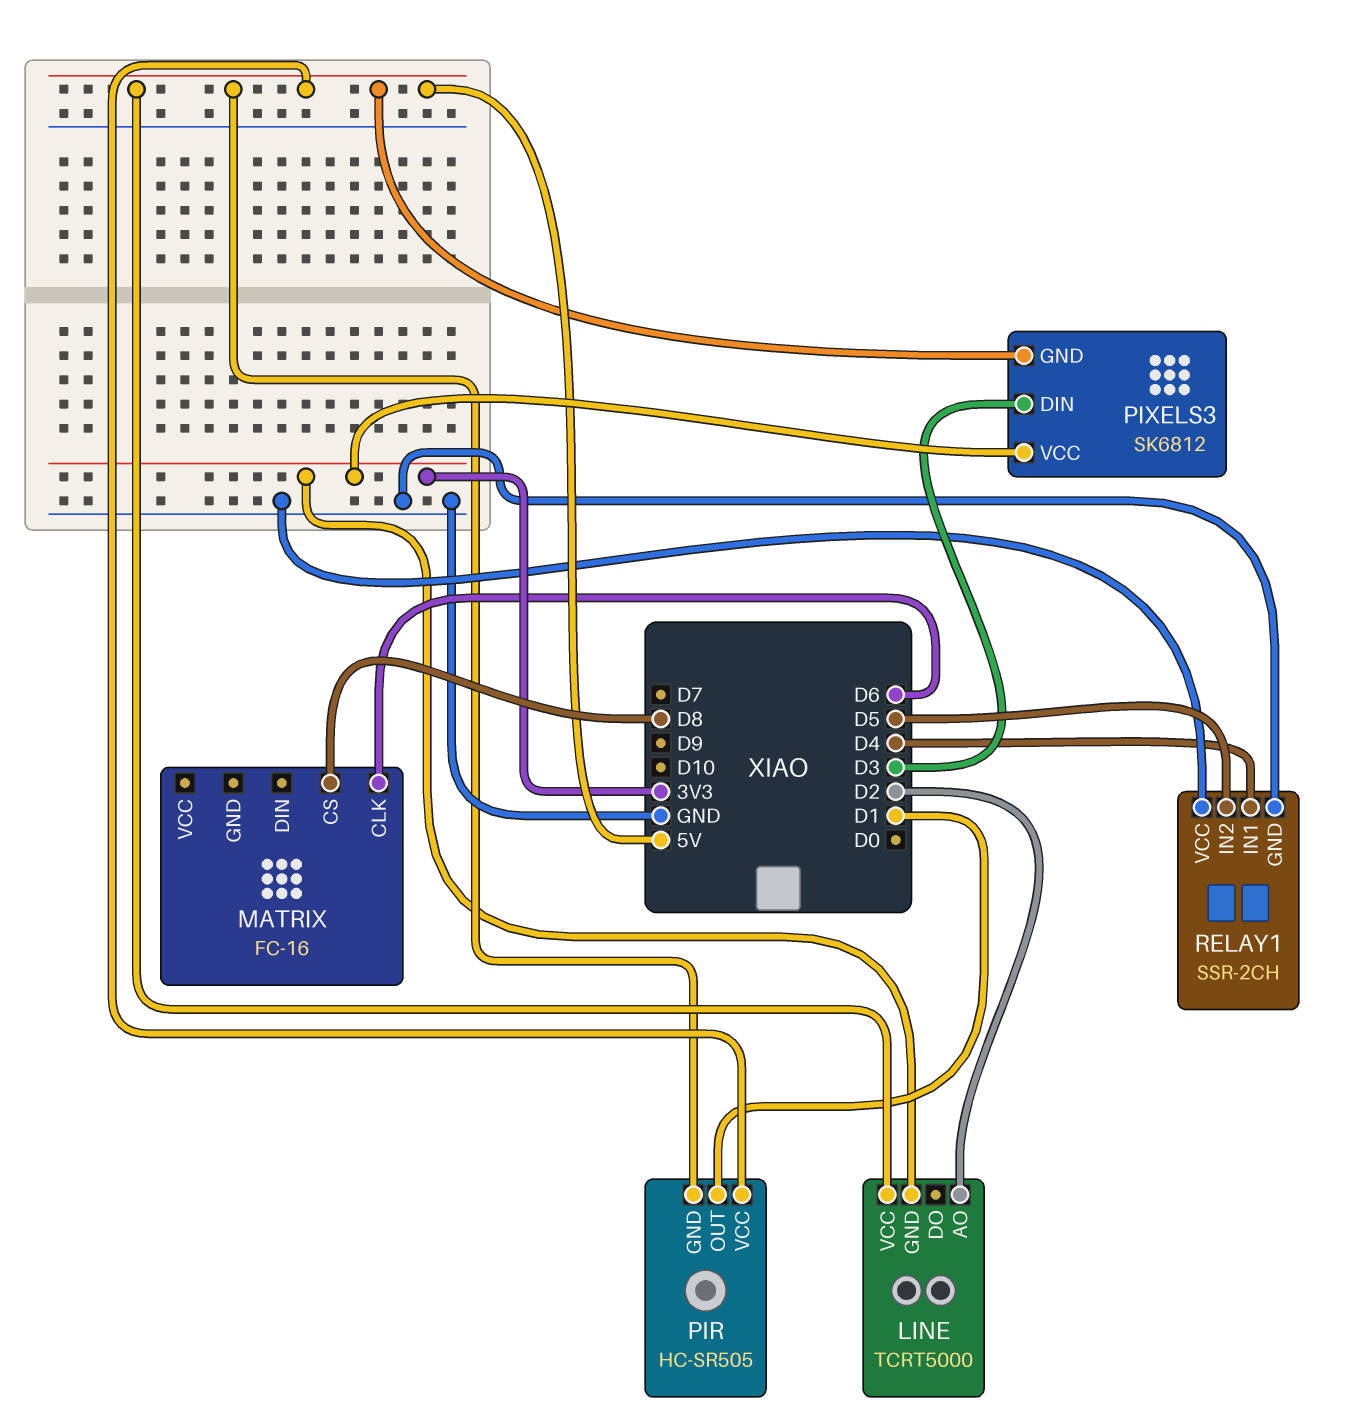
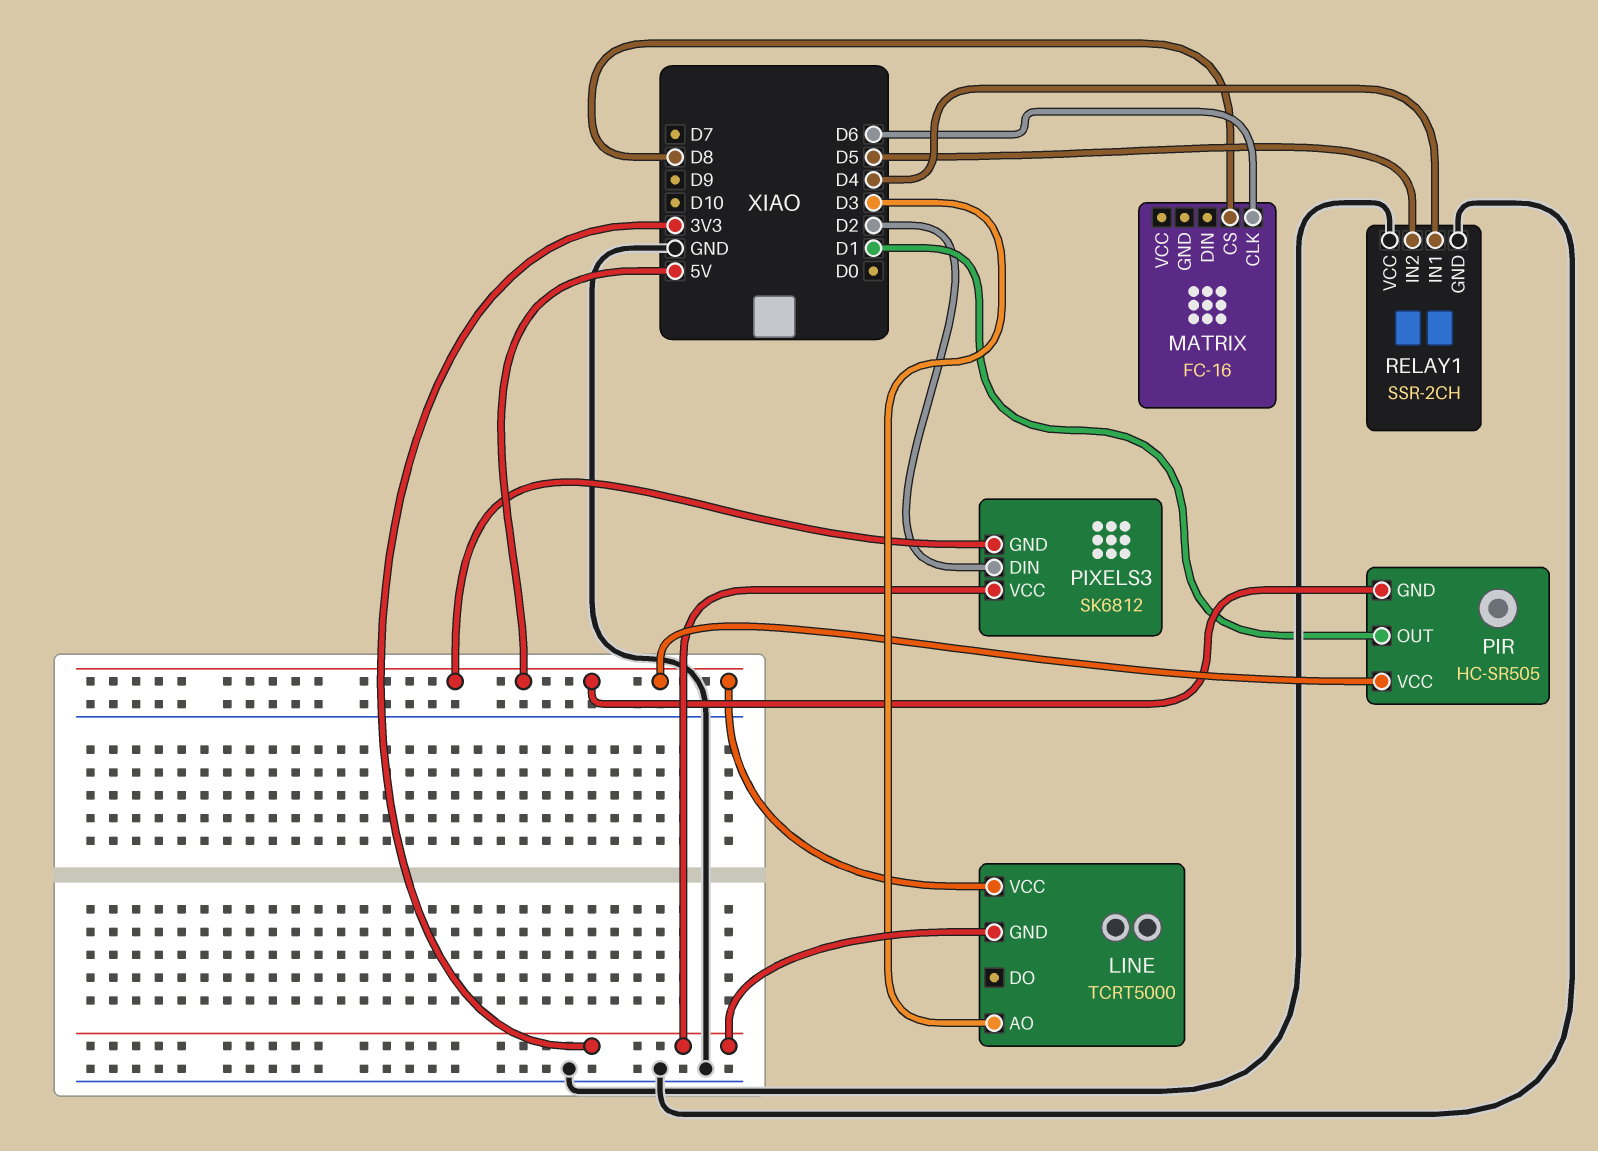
LINE pin AO: D2 -> D3
PIXELS3 pin DIN: D3 -> D2

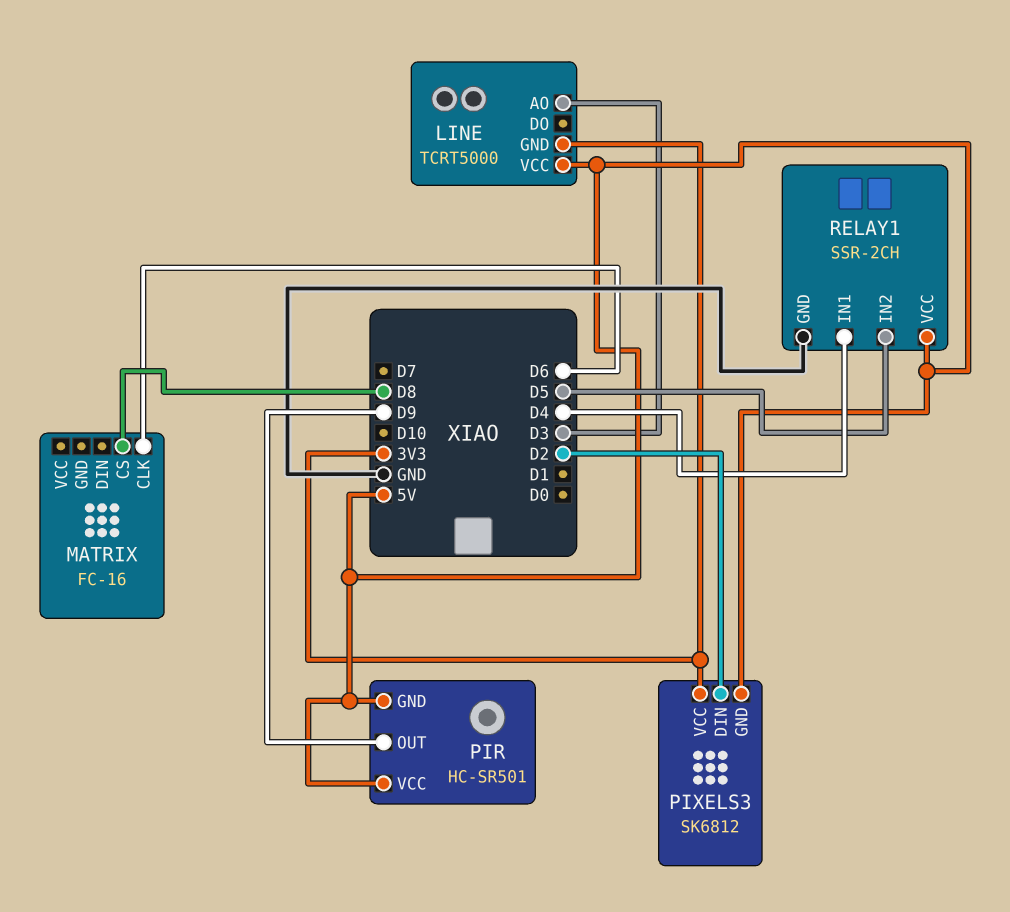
PIR: HC-SR505 -> HC-SR501
PIR pin OUT: D1 -> D9
RELAY1 pin VCC: GND -> 5V

